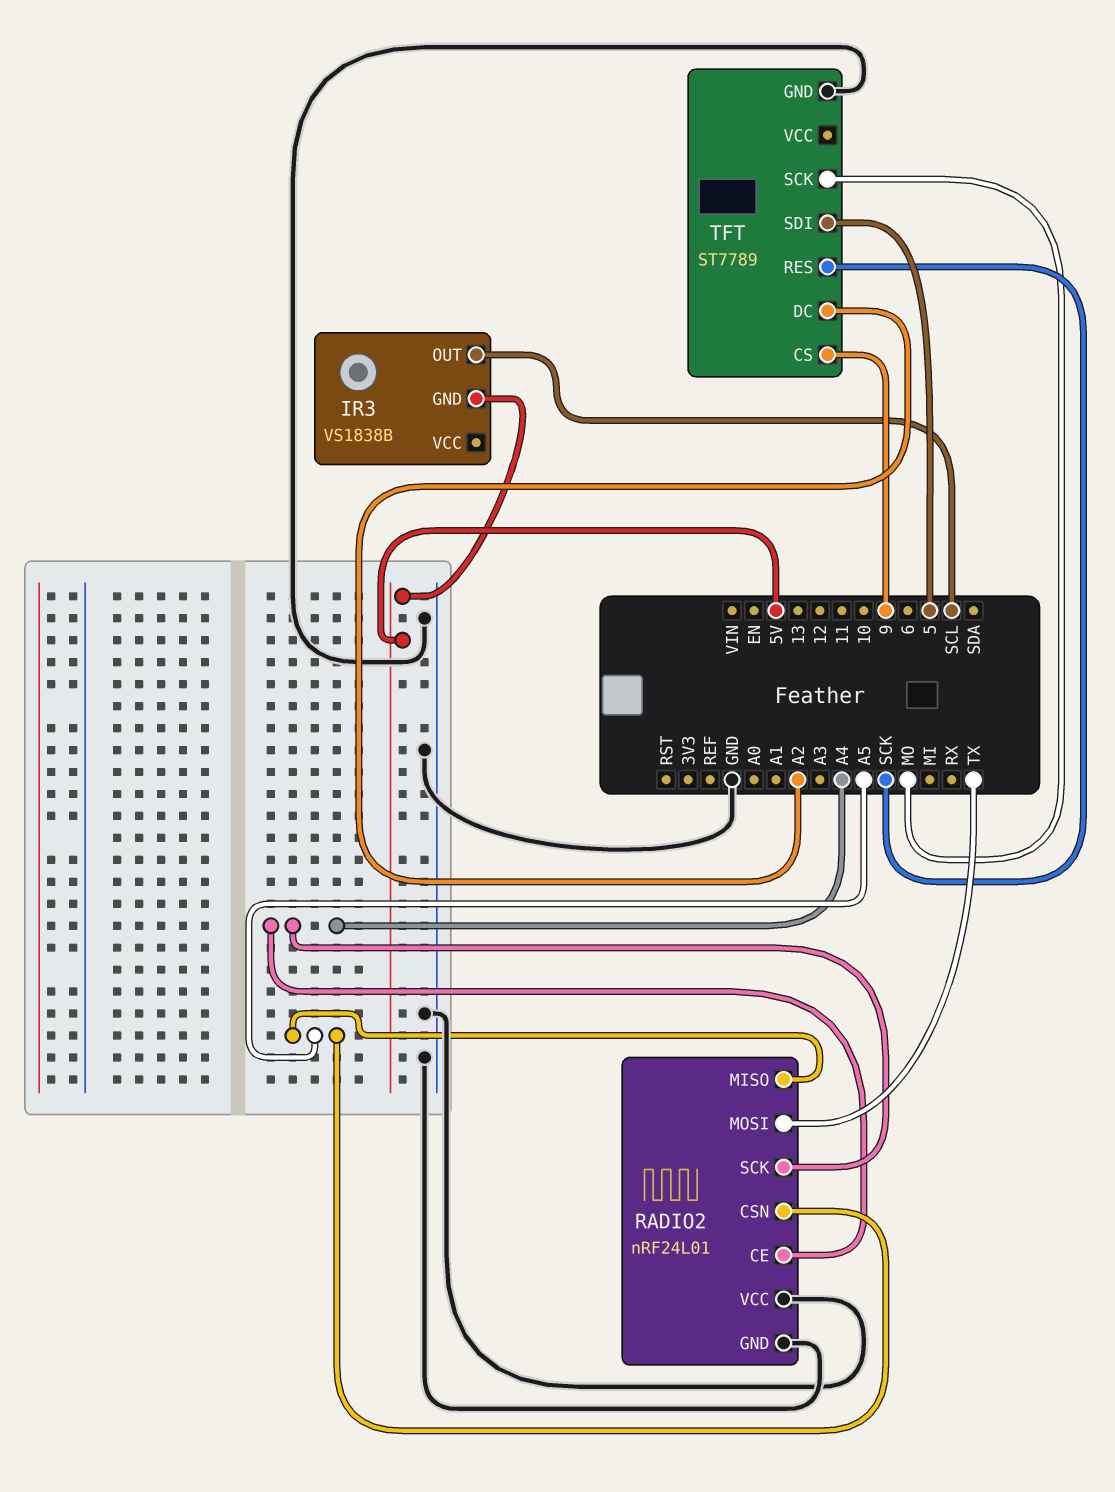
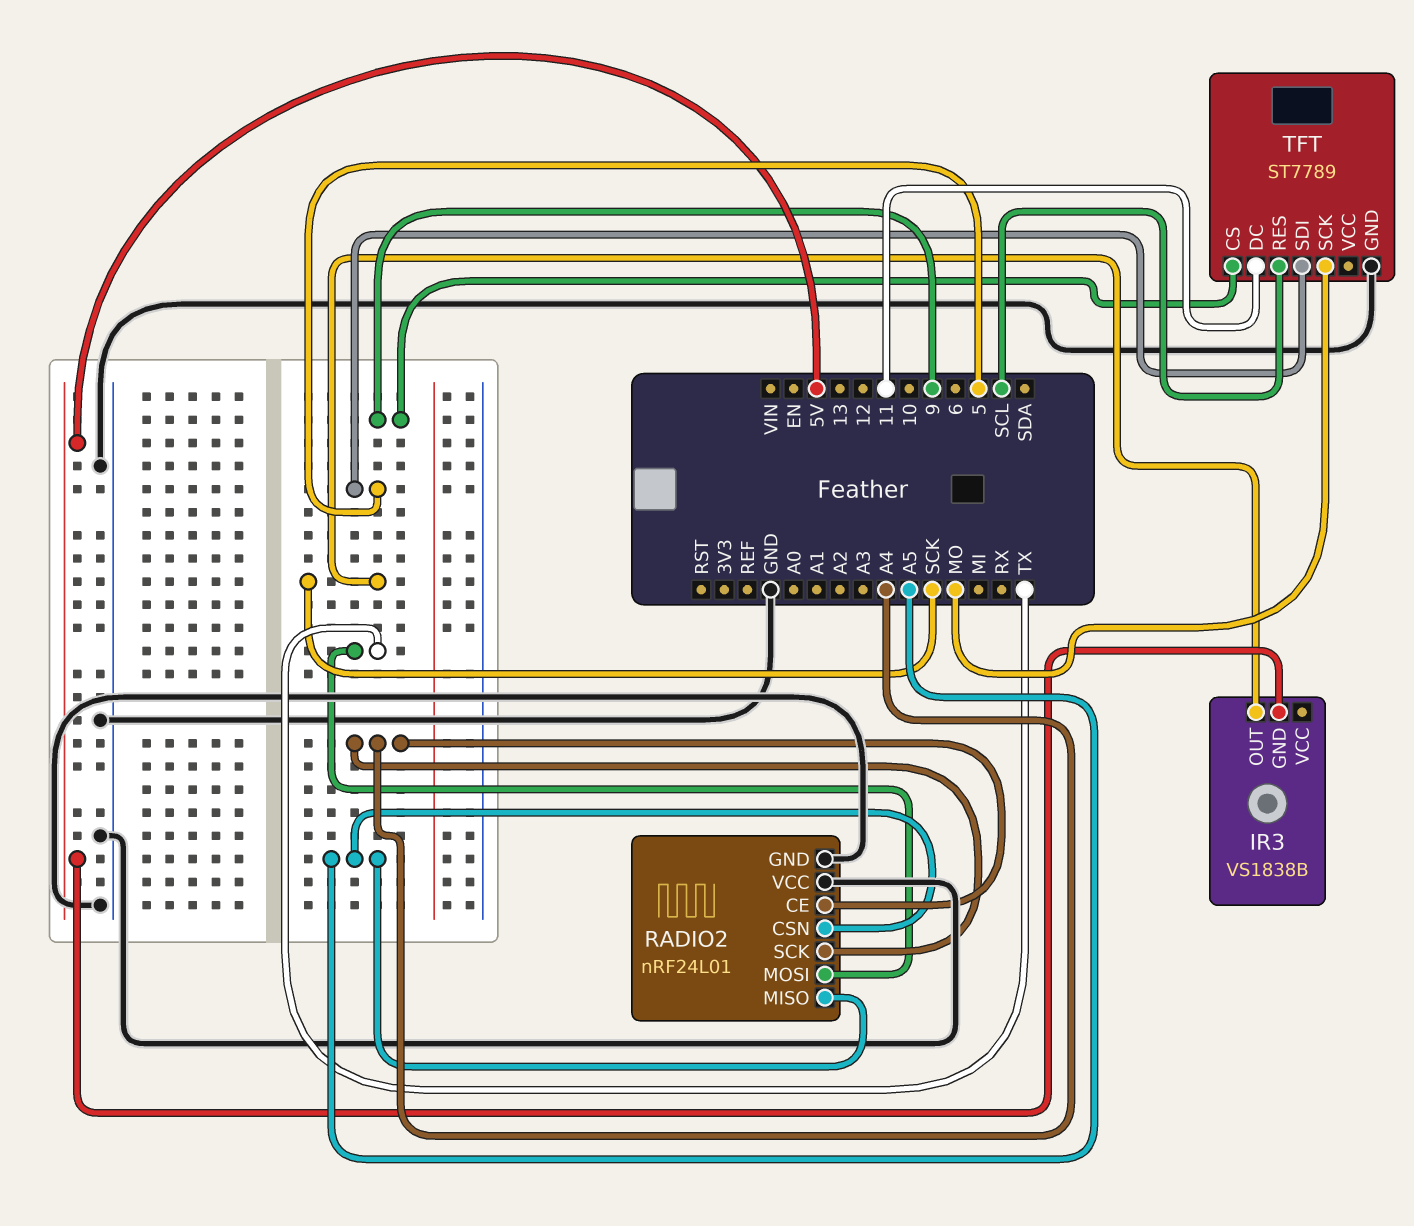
IR3 pin OUT: SCL -> SCK
TFT pin DC: A2 -> 11
TFT pin RES: SCK -> SCL

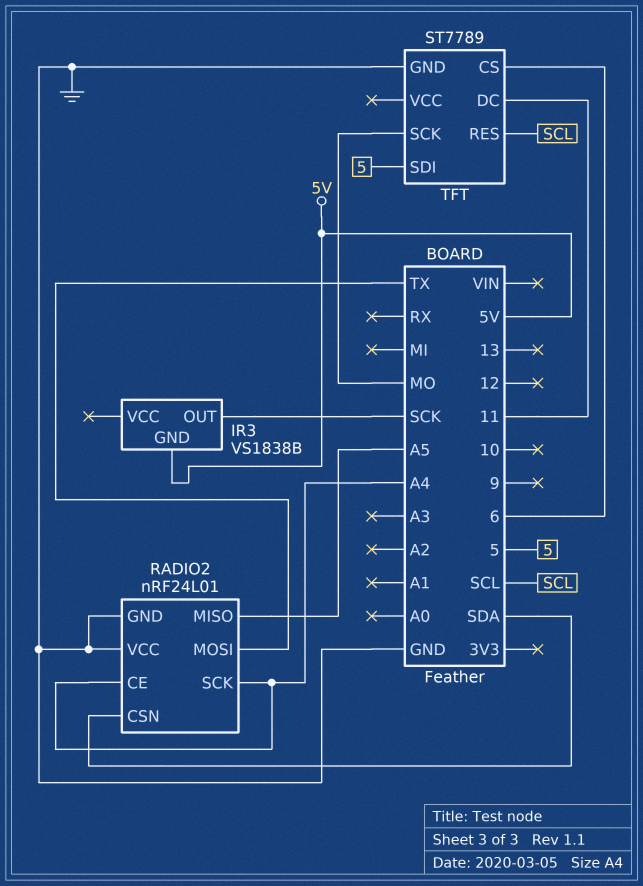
RADIO2 pin CSN: A5 -> SDA
TFT pin CS: 9 -> 6

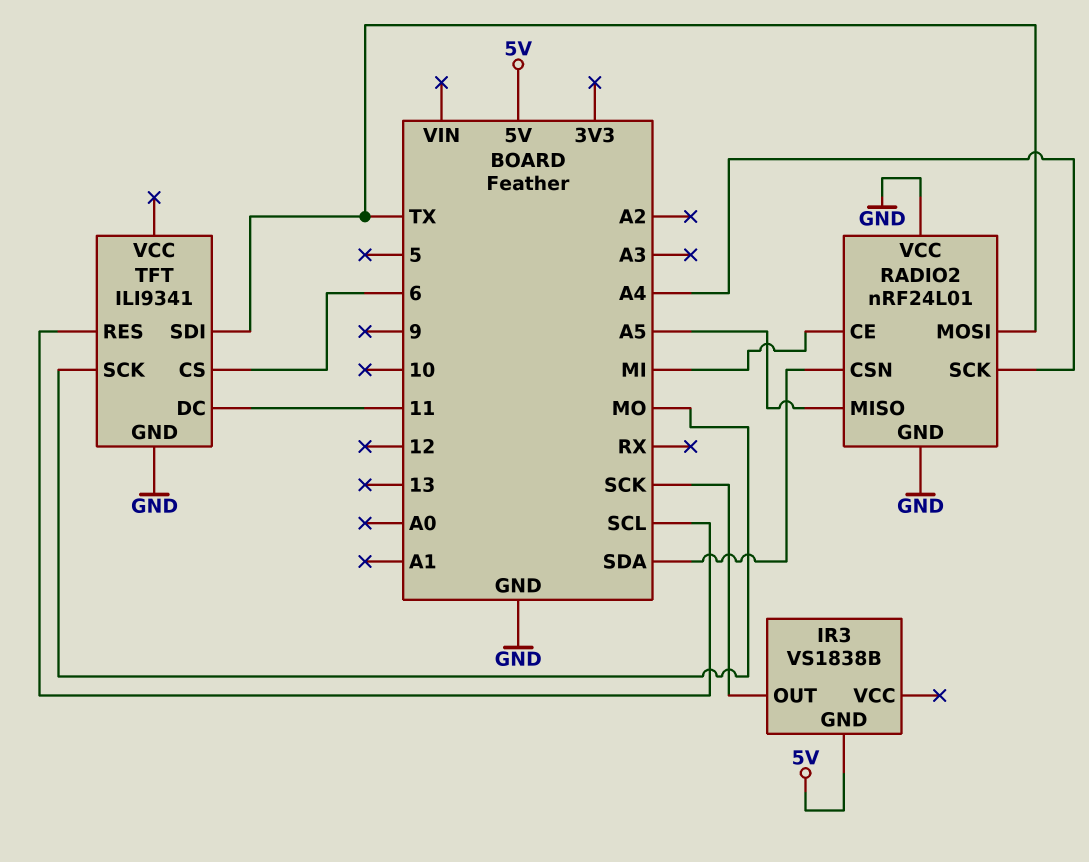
RADIO2 pin CE: A4 -> MI
TFT: ST7789 -> ILI9341
TFT pin SDI: 5 -> TX

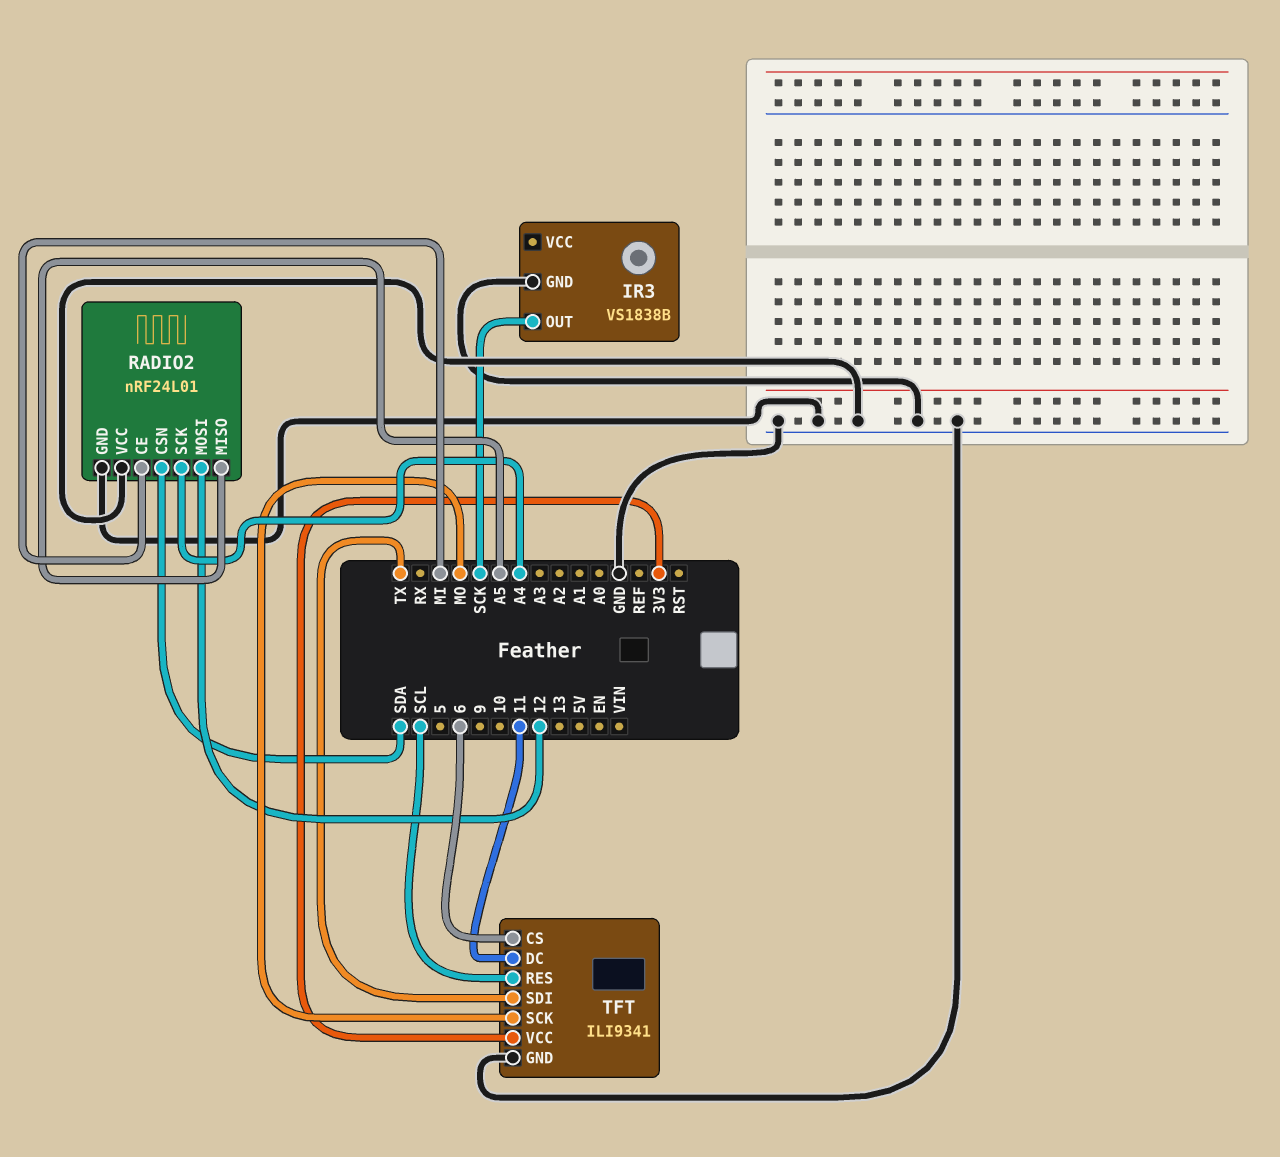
IR3 pin GND: 5V -> GND
RADIO2 pin MOSI: TX -> 12
TFT pin VCC: none -> 3V3

